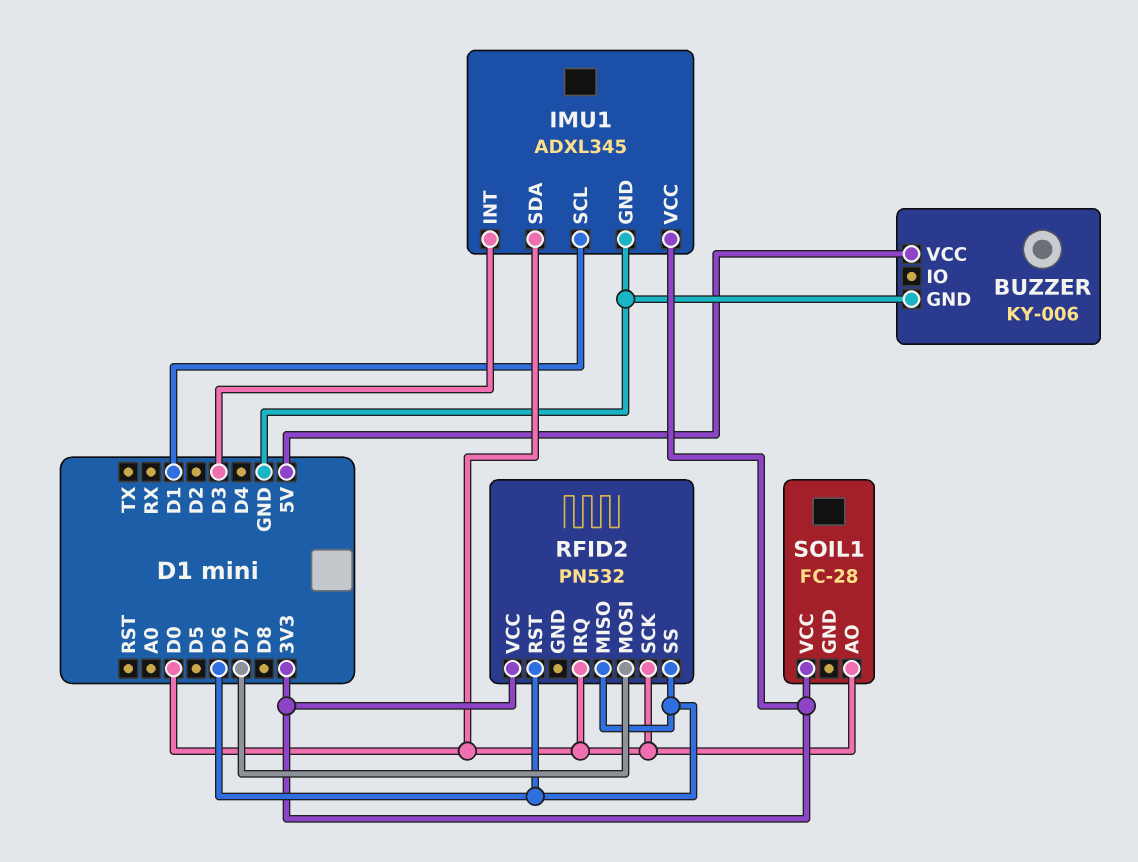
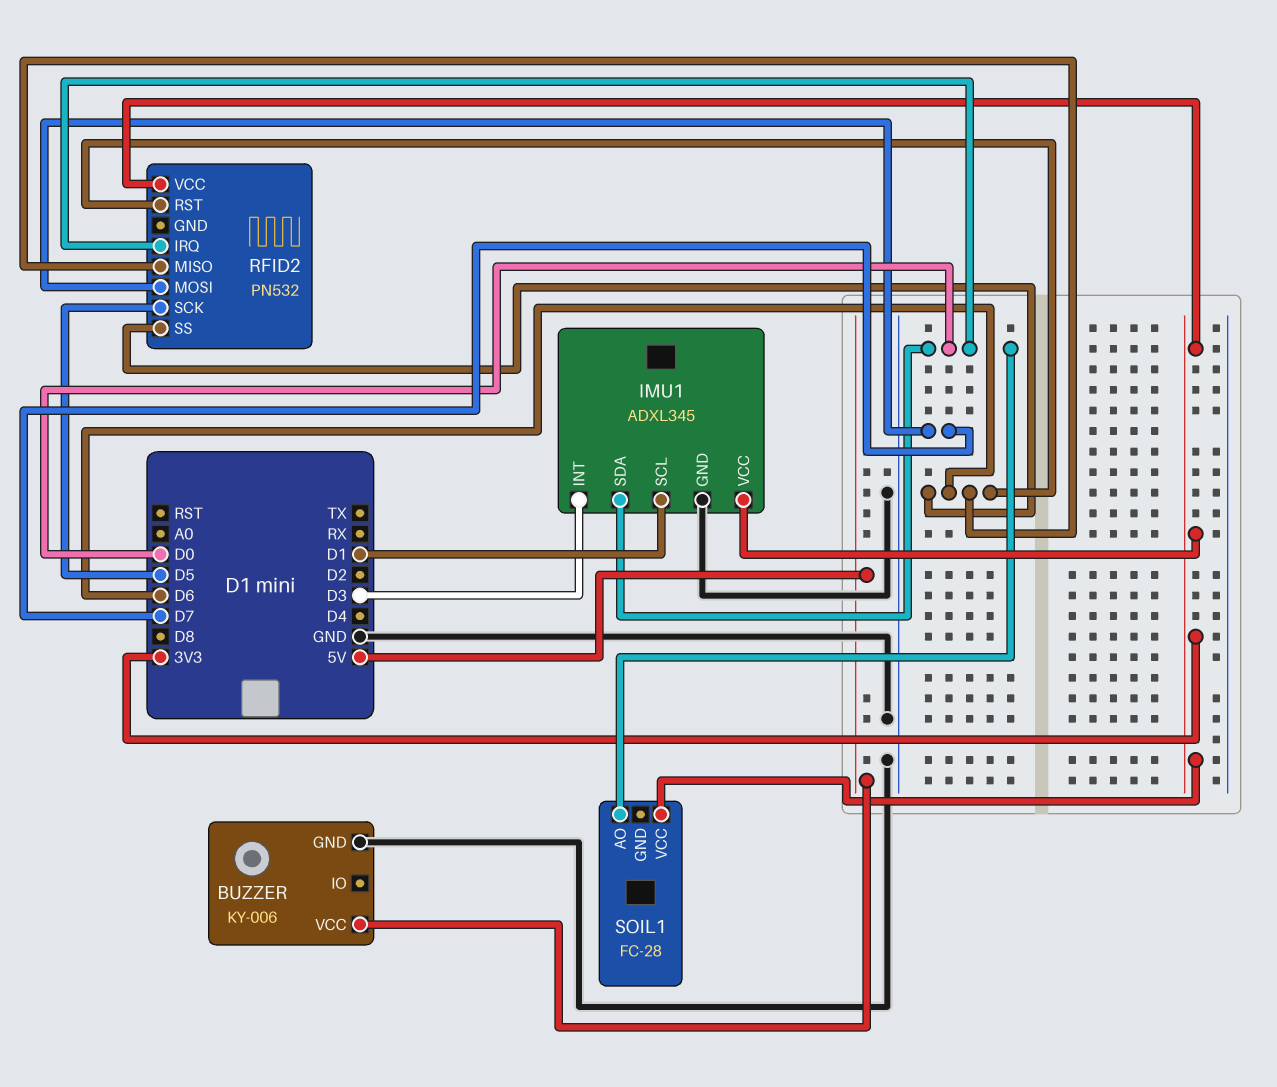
RFID2 pin SCK: D0 -> D5

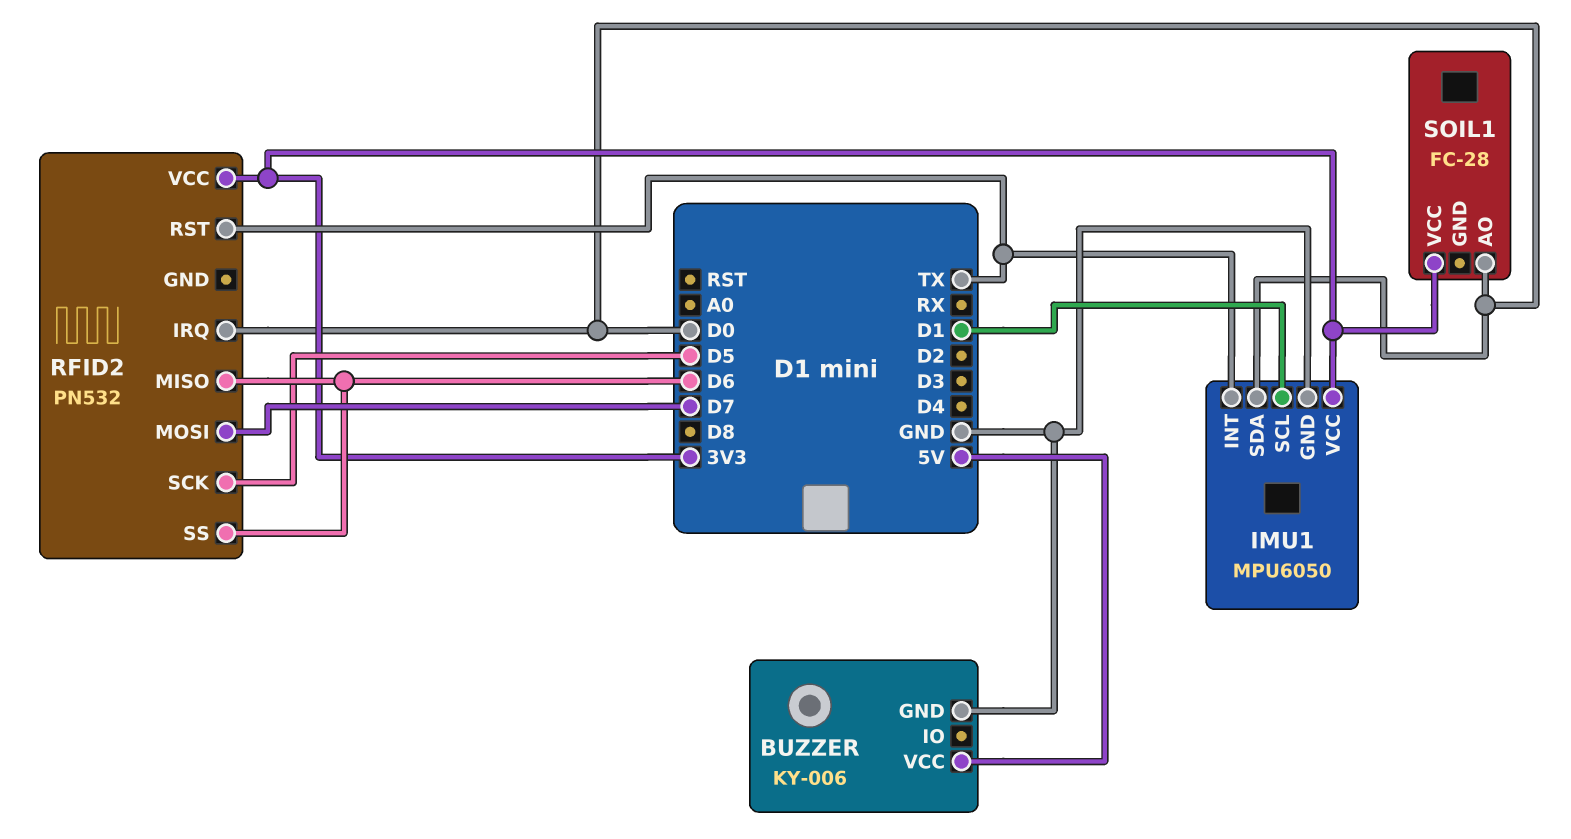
IMU1: ADXL345 -> MPU6050
IMU1 pin INT: D3 -> TX
RFID2 pin RST: D6 -> TX

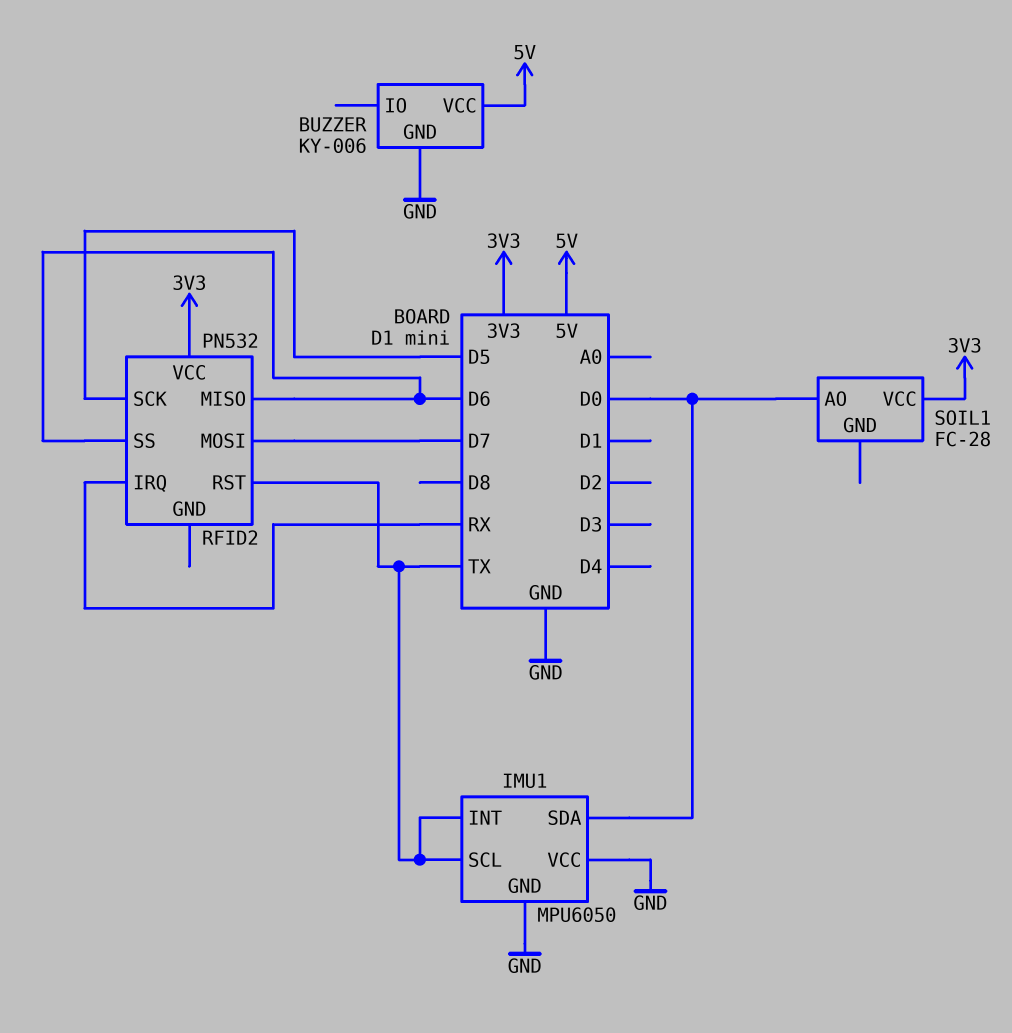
IMU1 pin SCL: D1 -> TX
IMU1 pin VCC: 3V3 -> GND
RFID2 pin IRQ: D0 -> RX

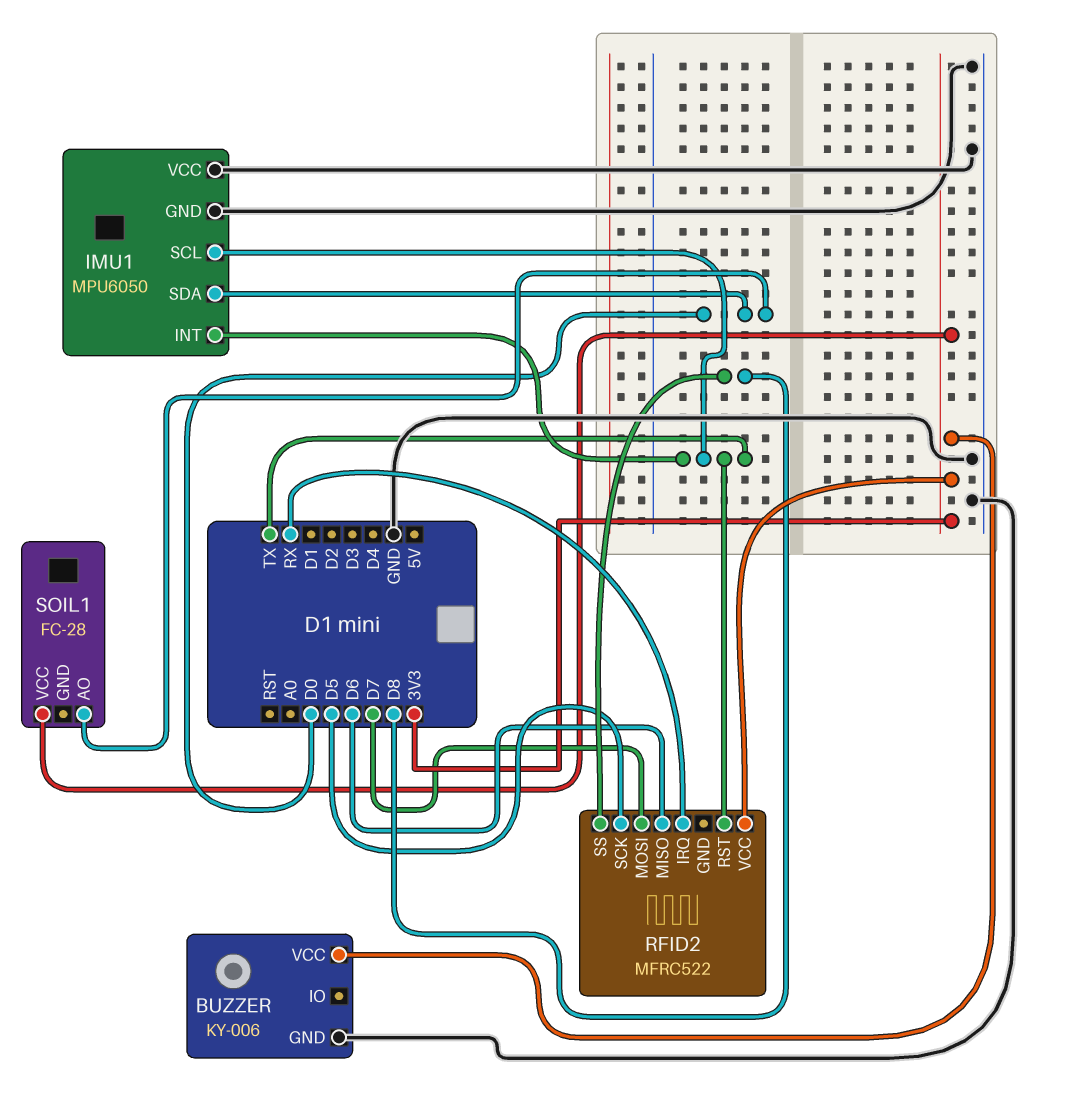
BUZZER pin VCC: 5V -> 3V3
RFID2: PN532 -> MFRC522
RFID2 pin SS: D6 -> D8

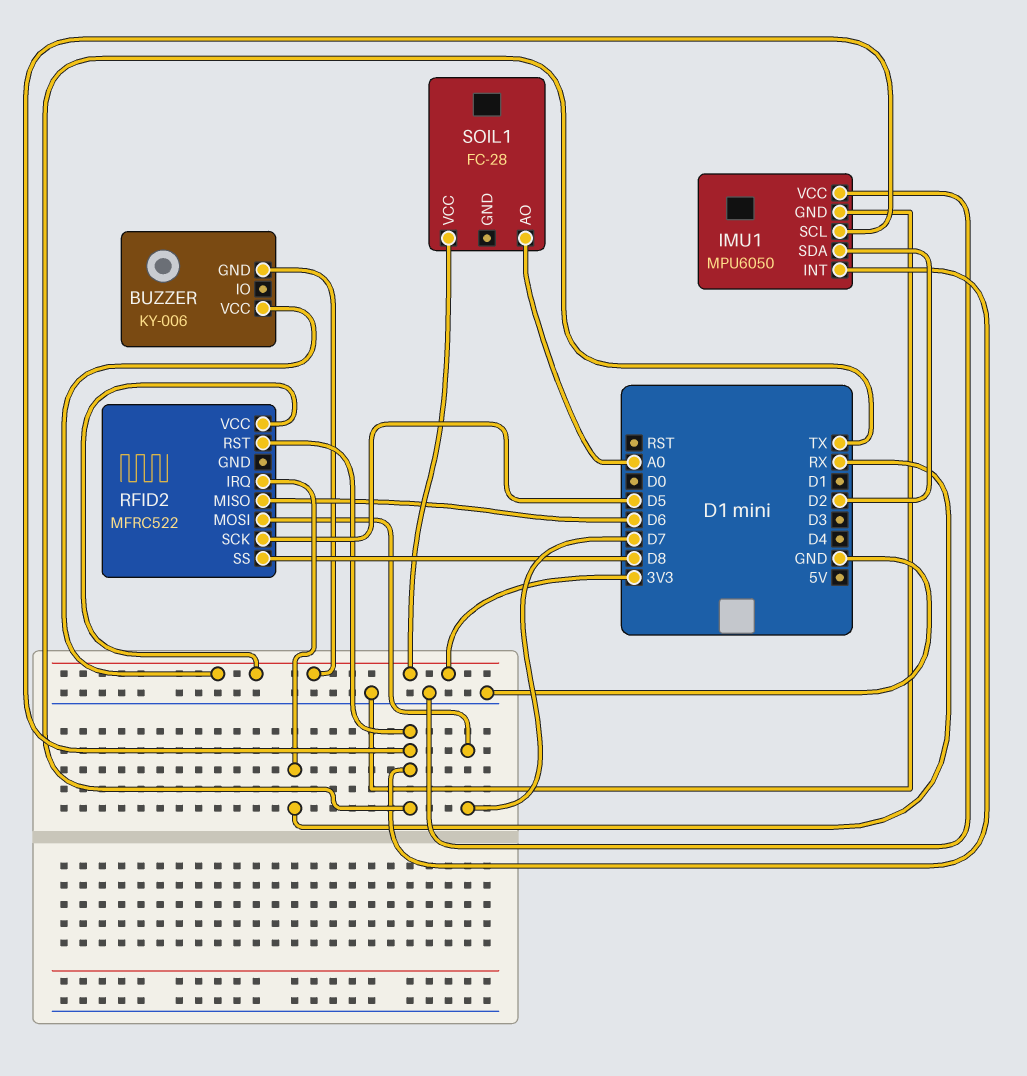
BUZZER pin GND: GND -> 3V3
IMU1 pin SDA: D0 -> D2
SOIL1 pin AO: D0 -> A0

